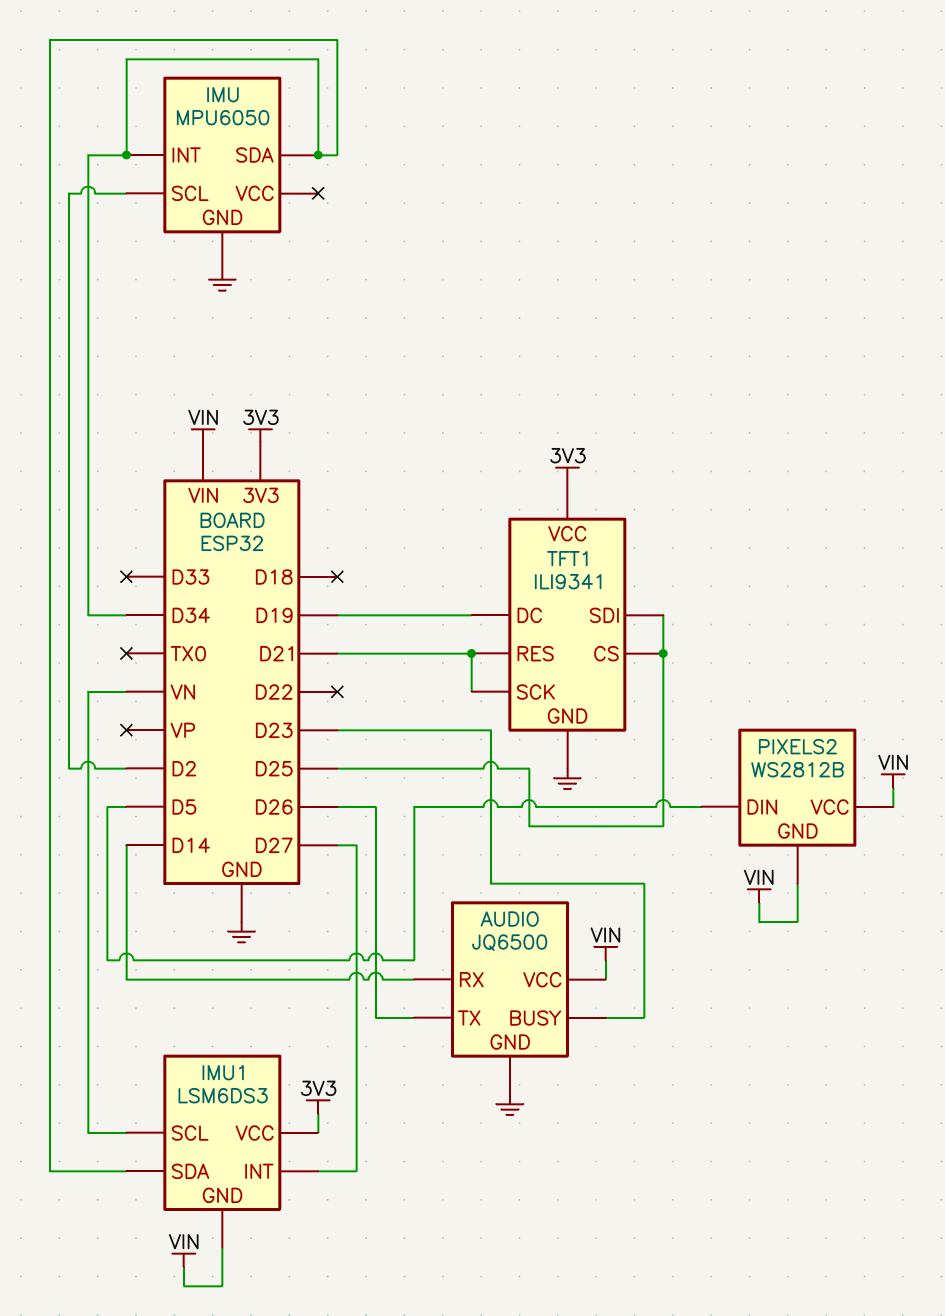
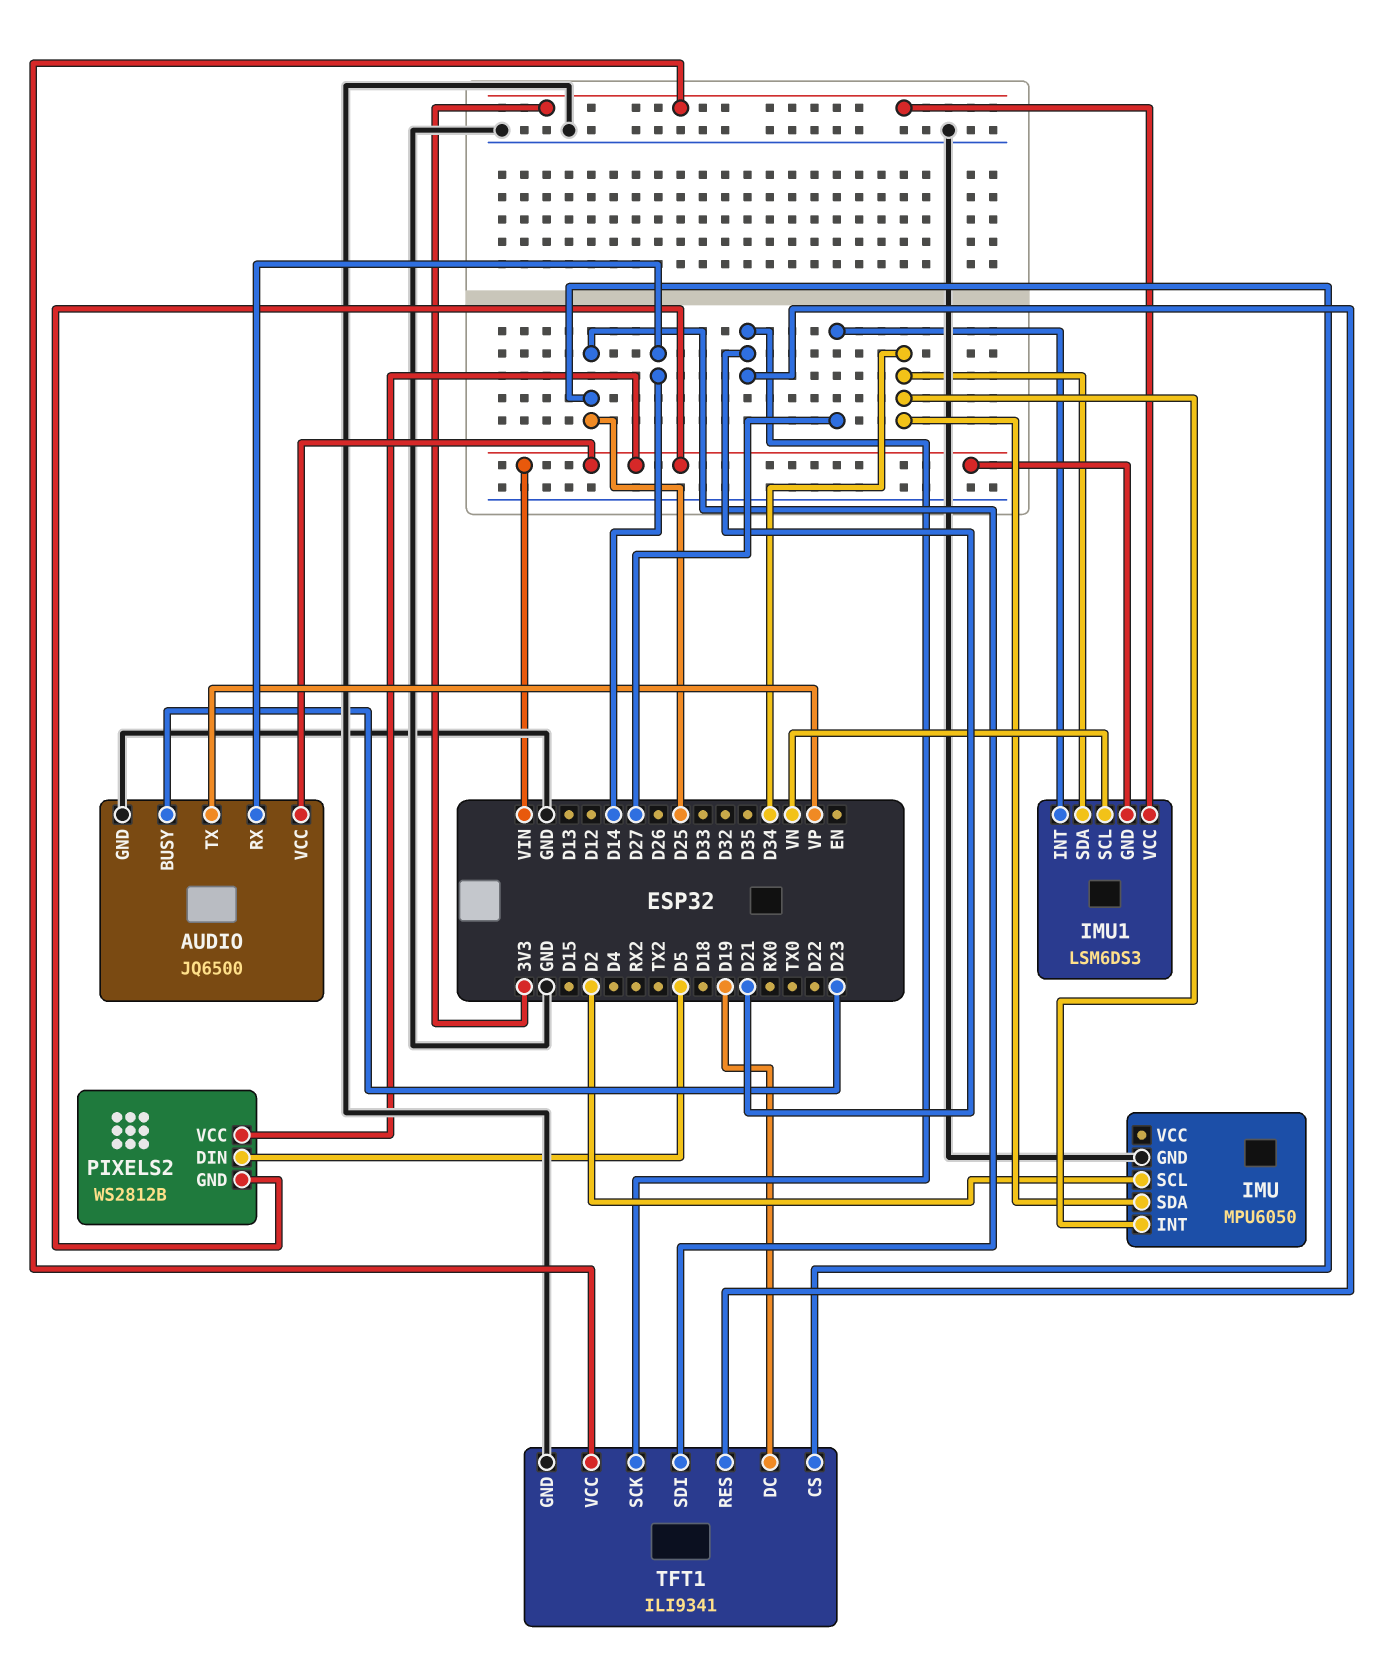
AUDIO pin TX: D26 -> VP

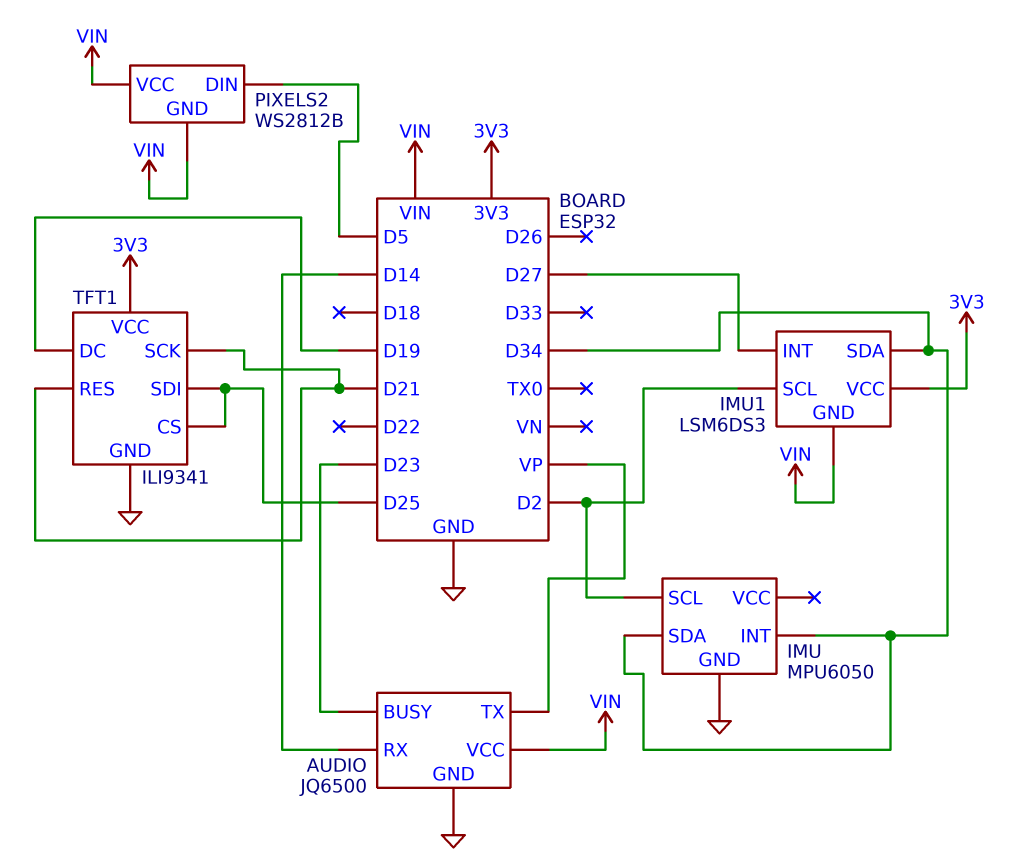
IMU1 pin SCL: VN -> D2

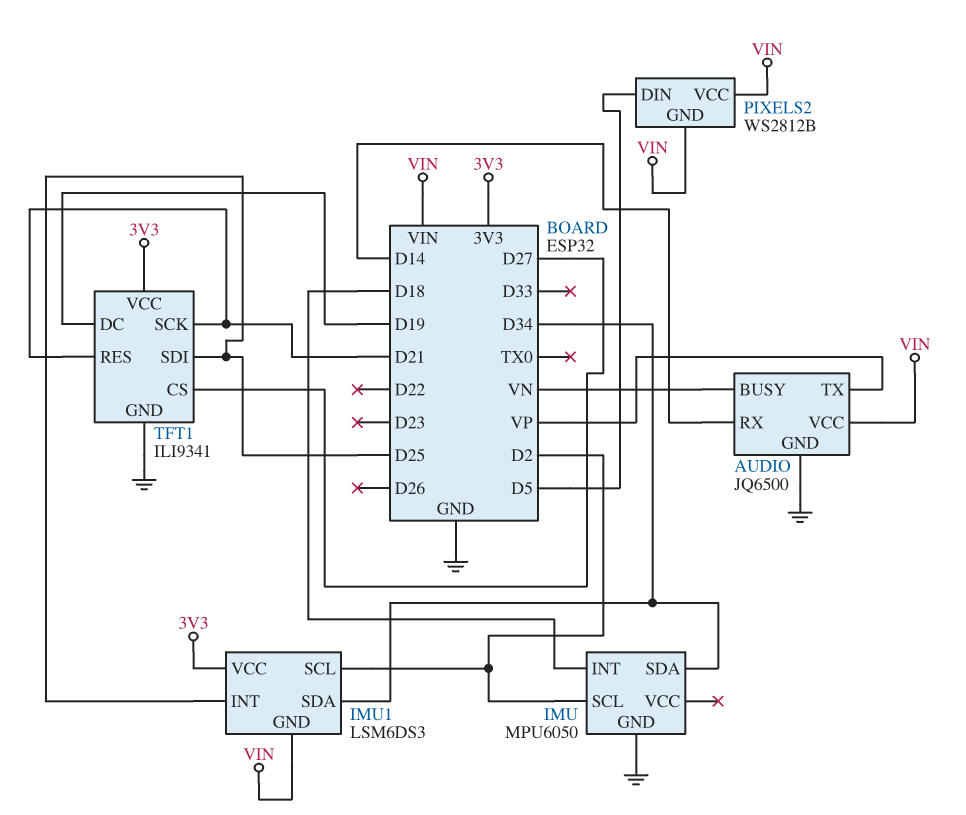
AUDIO pin BUSY: D23 -> VN
IMU pin INT: D34 -> D18
IMU1 pin INT: D27 -> D25
TFT1 pin CS: D25 -> D27

